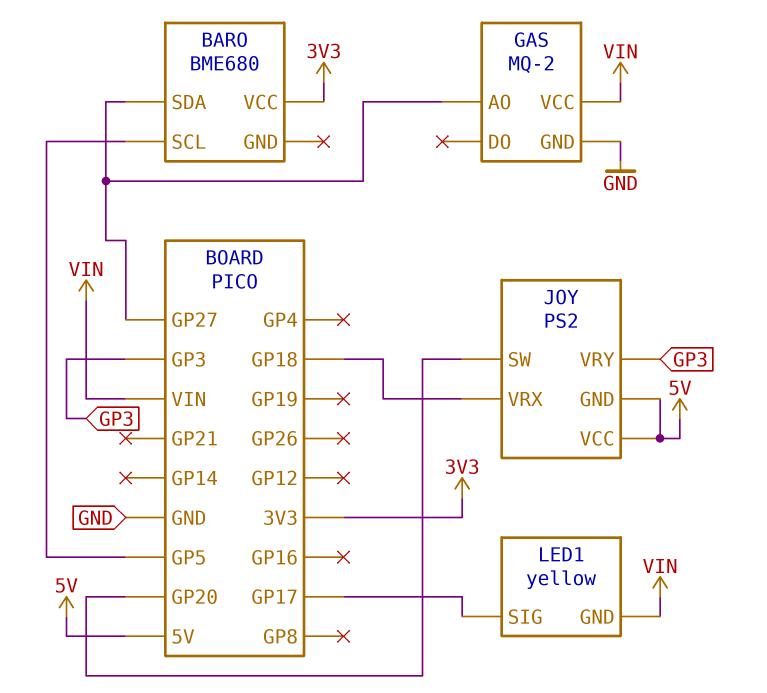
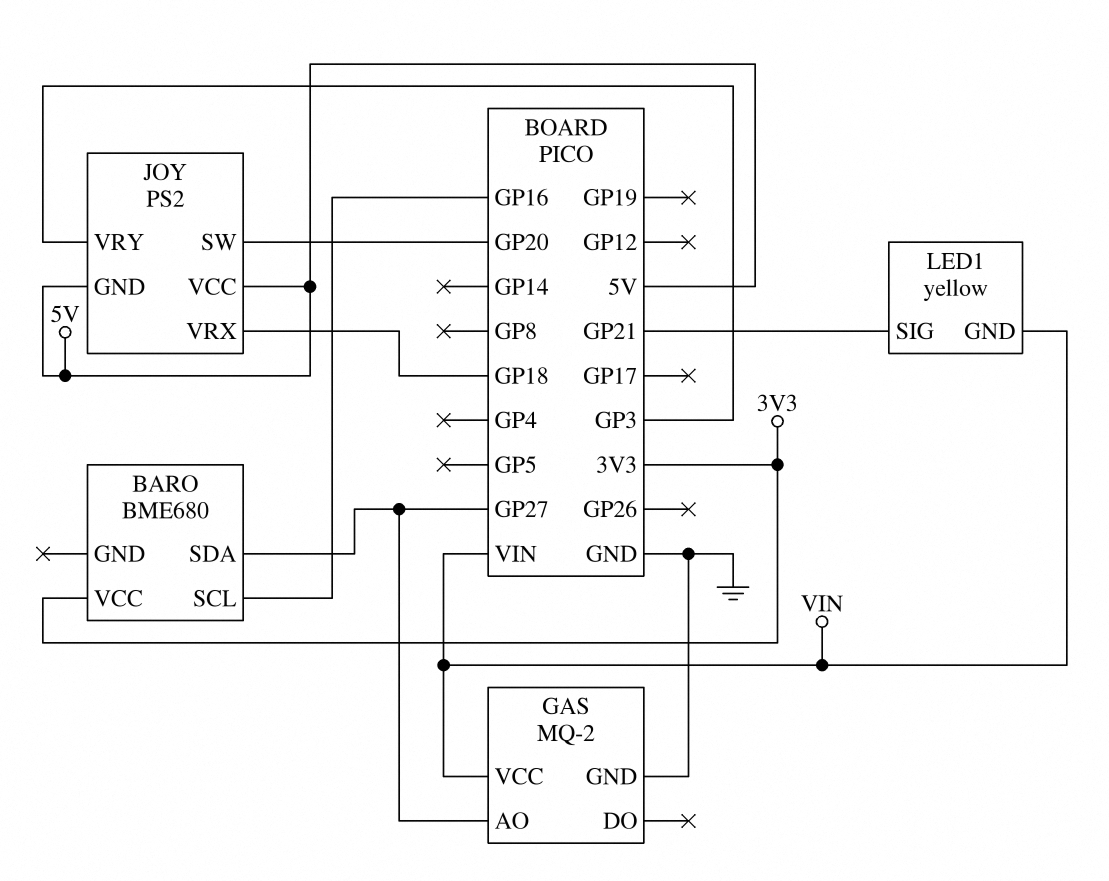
BARO pin SCL: GP5 -> GP16
LED1 pin SIG: GP17 -> GP21

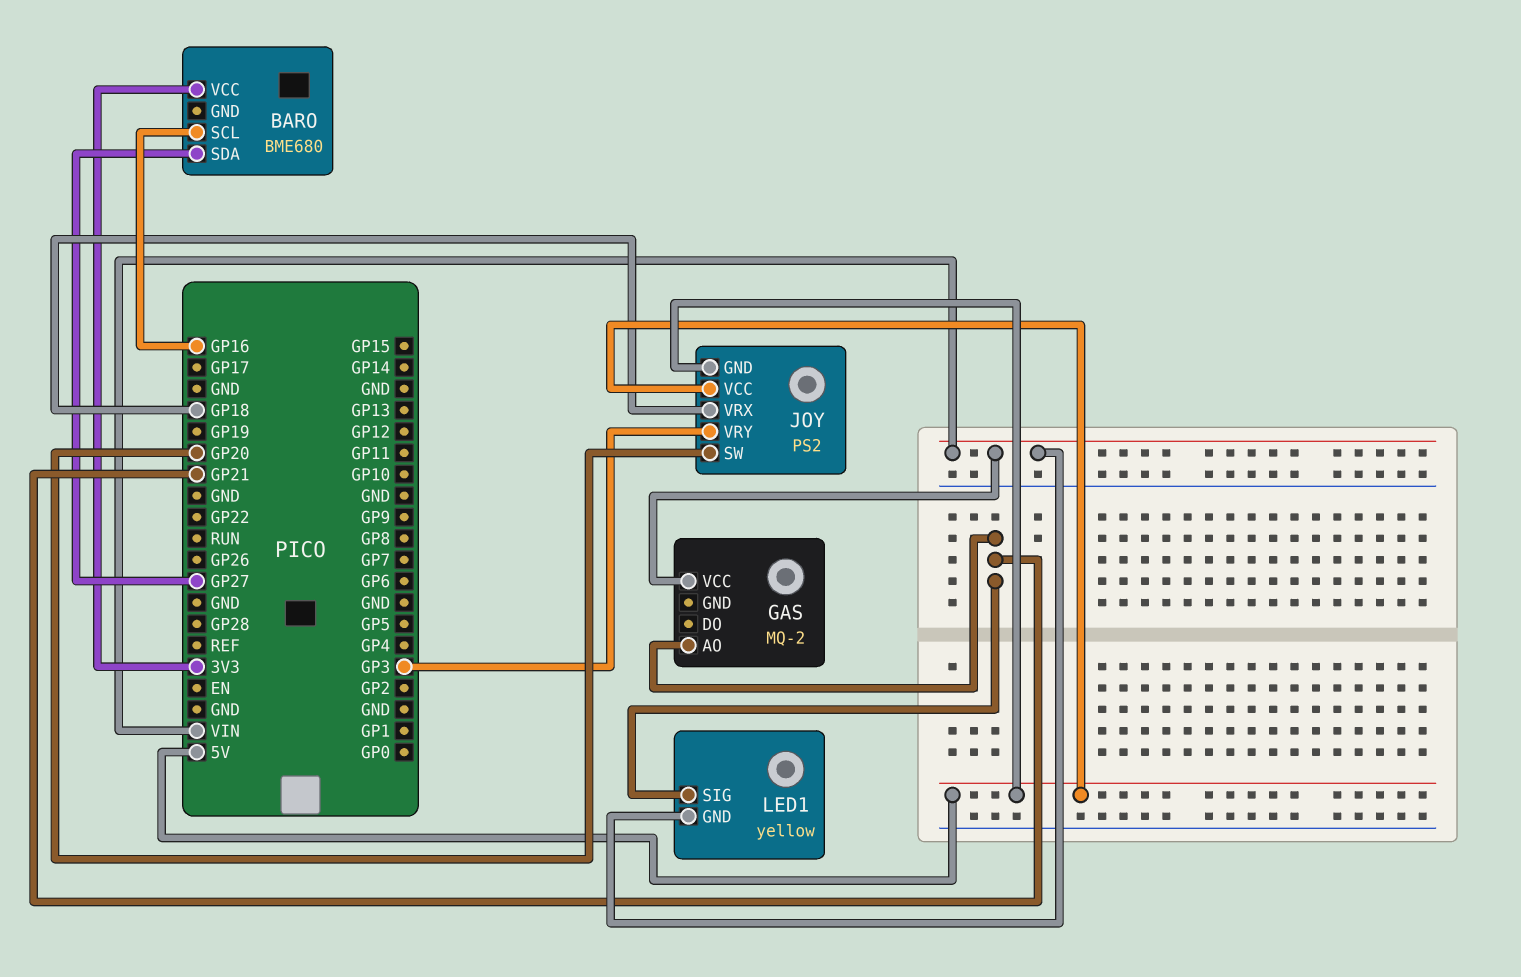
GAS pin AO: GP27 -> GP21
GAS pin GND: GND -> none

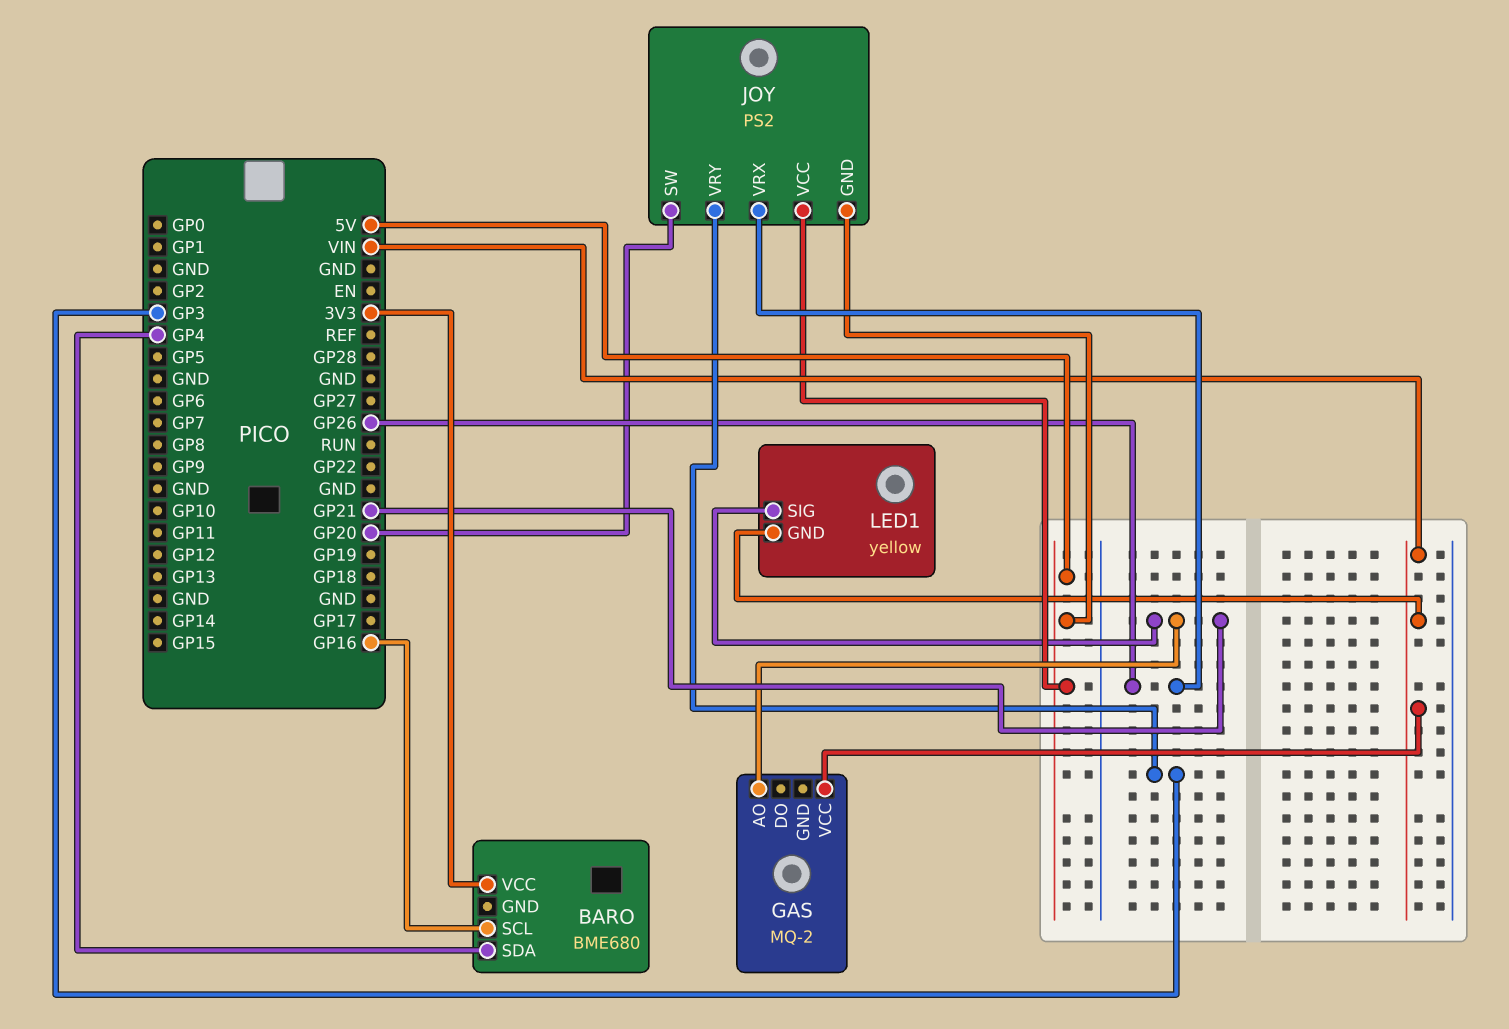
BARO pin SDA: GP27 -> GP4
JOY pin VRX: GP18 -> GP26

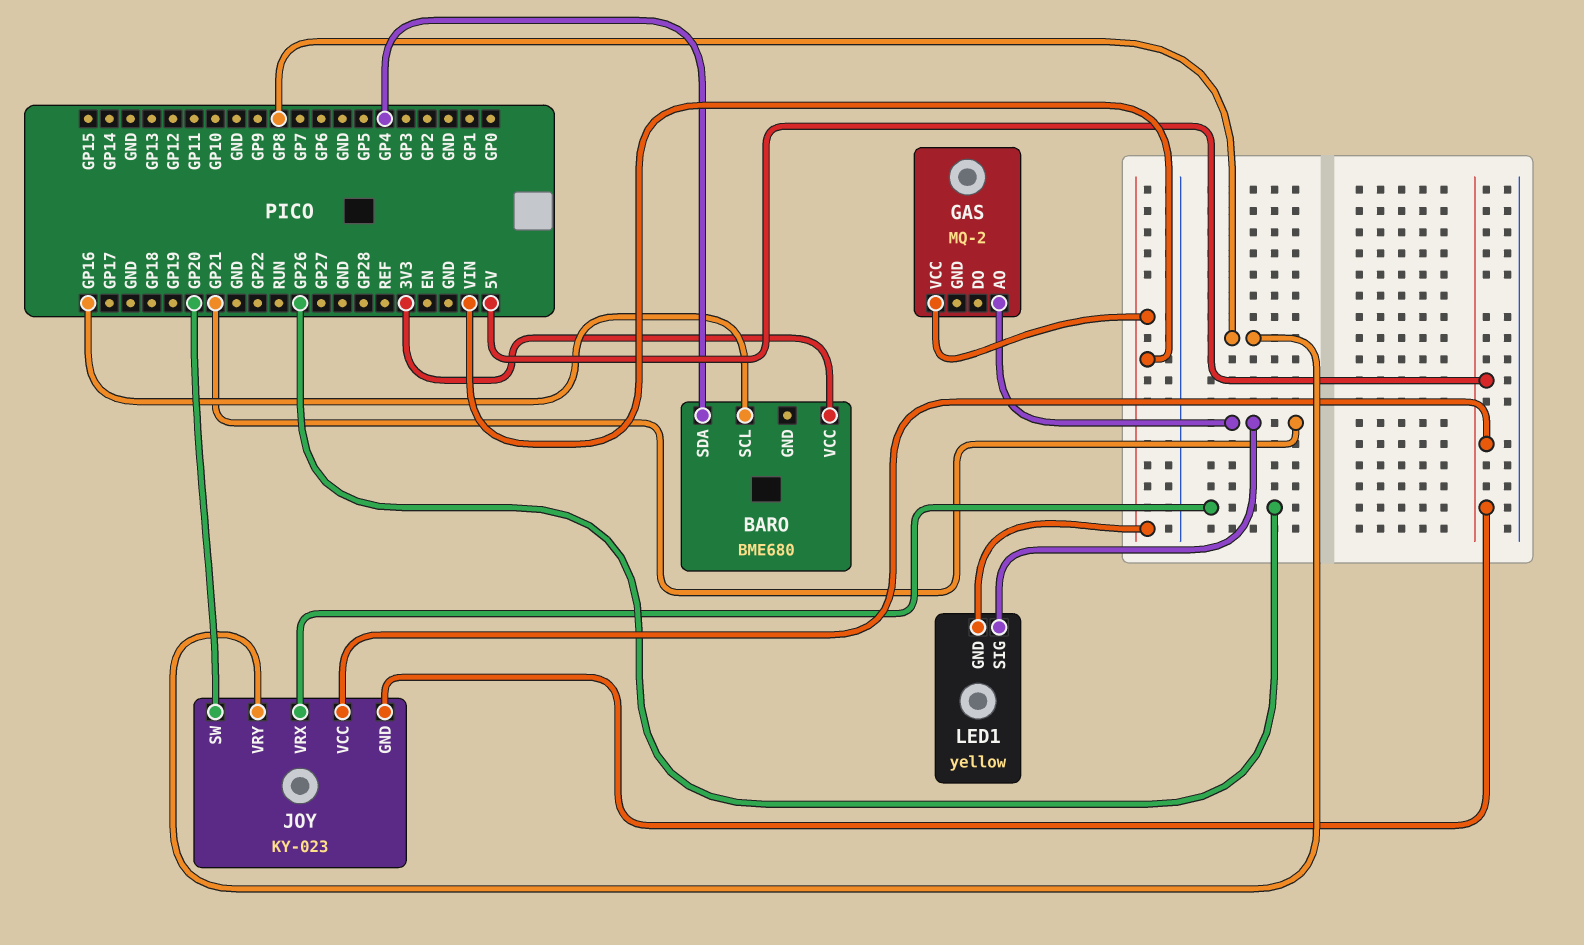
JOY: PS2 -> KY-023
JOY pin VRY: GP3 -> GP8

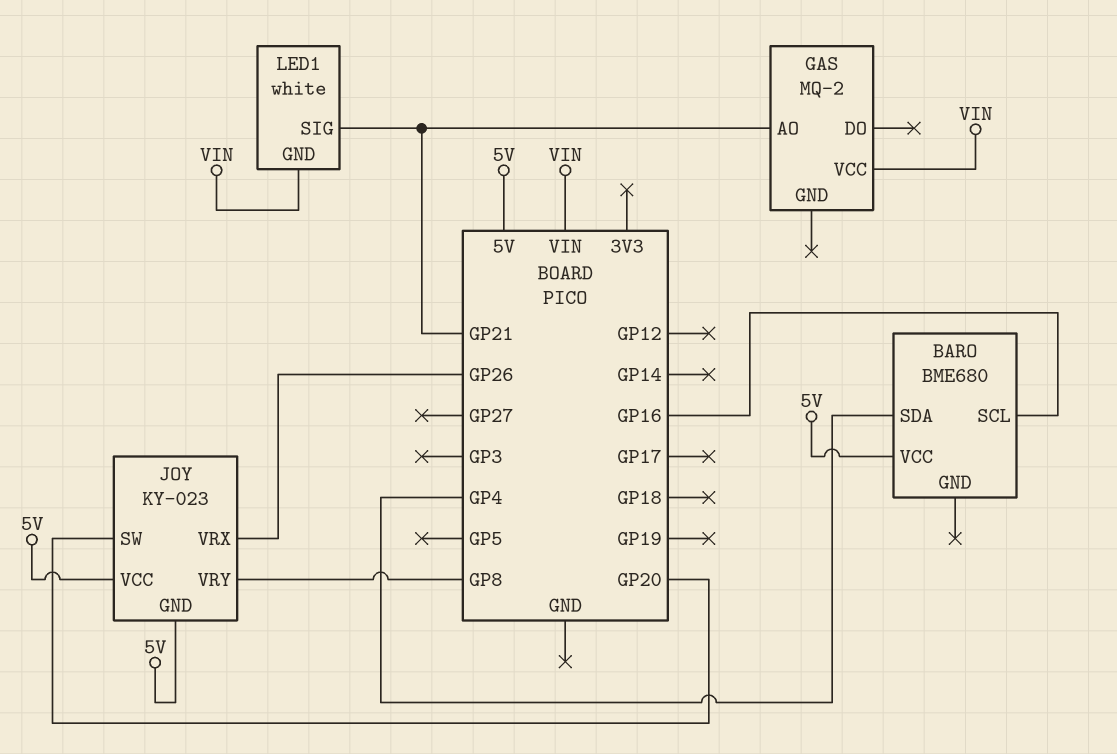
BARO pin VCC: 3V3 -> 5V
LED1: yellow -> white

